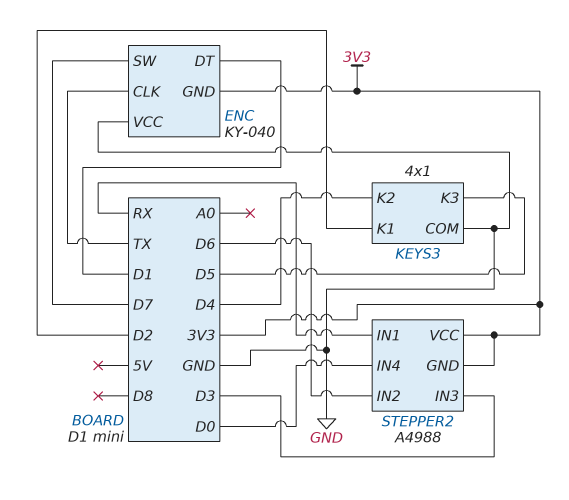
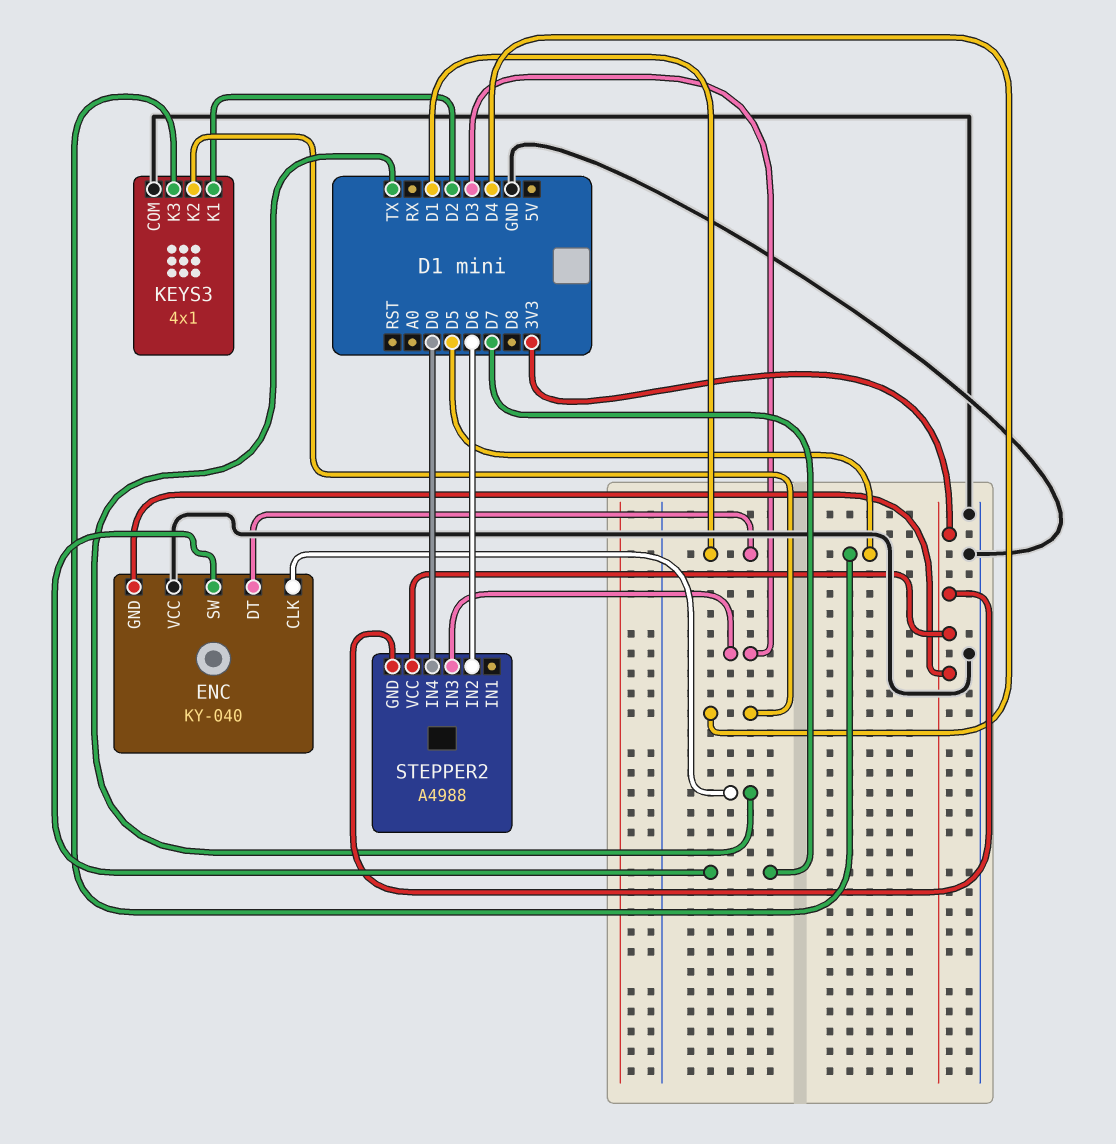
STEPPER2 pin IN1: RX -> none

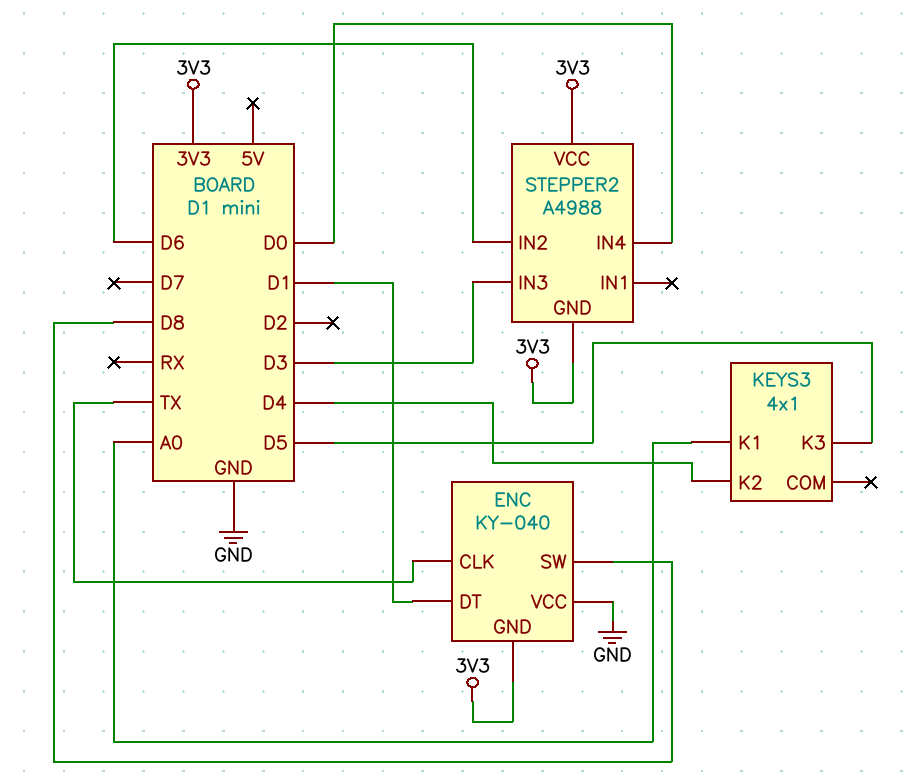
ENC pin SW: D7 -> D8
KEYS3 pin COM: GND -> none
KEYS3 pin K1: D2 -> A0

